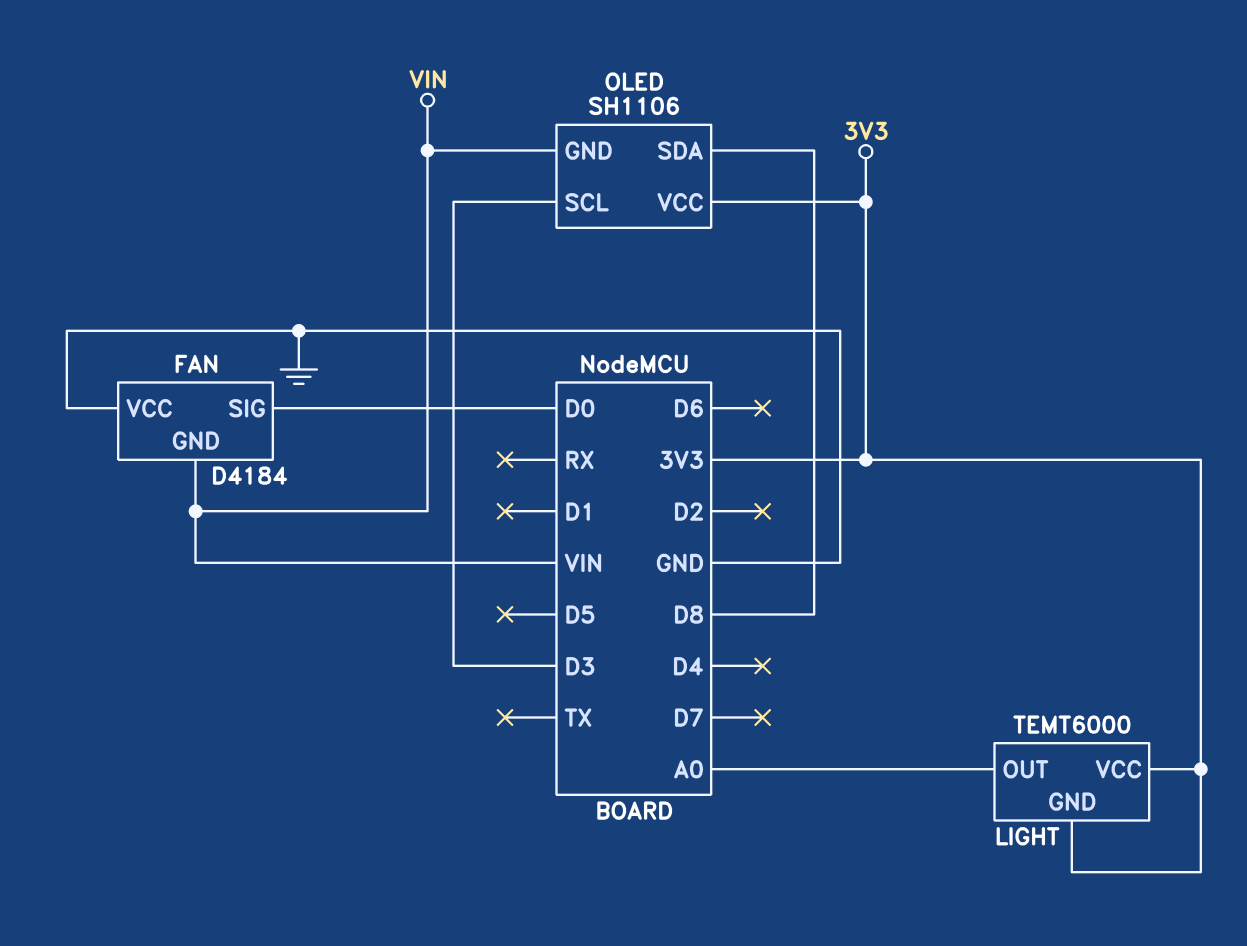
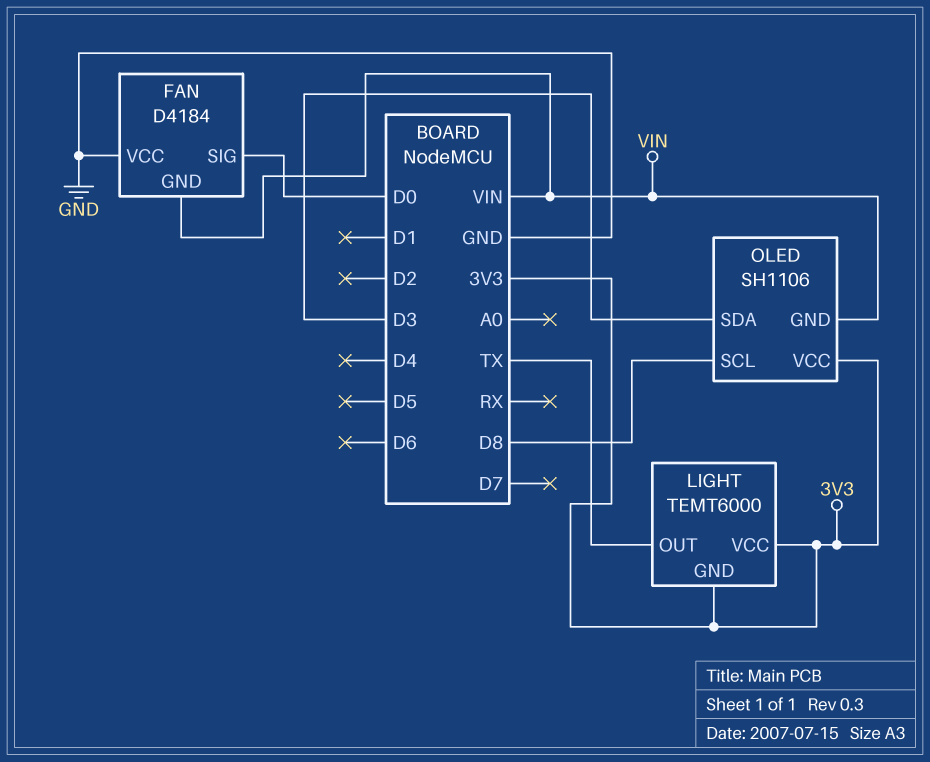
LIGHT pin OUT: A0 -> TX
OLED pin SCL: D3 -> D8
OLED pin SDA: D8 -> D3

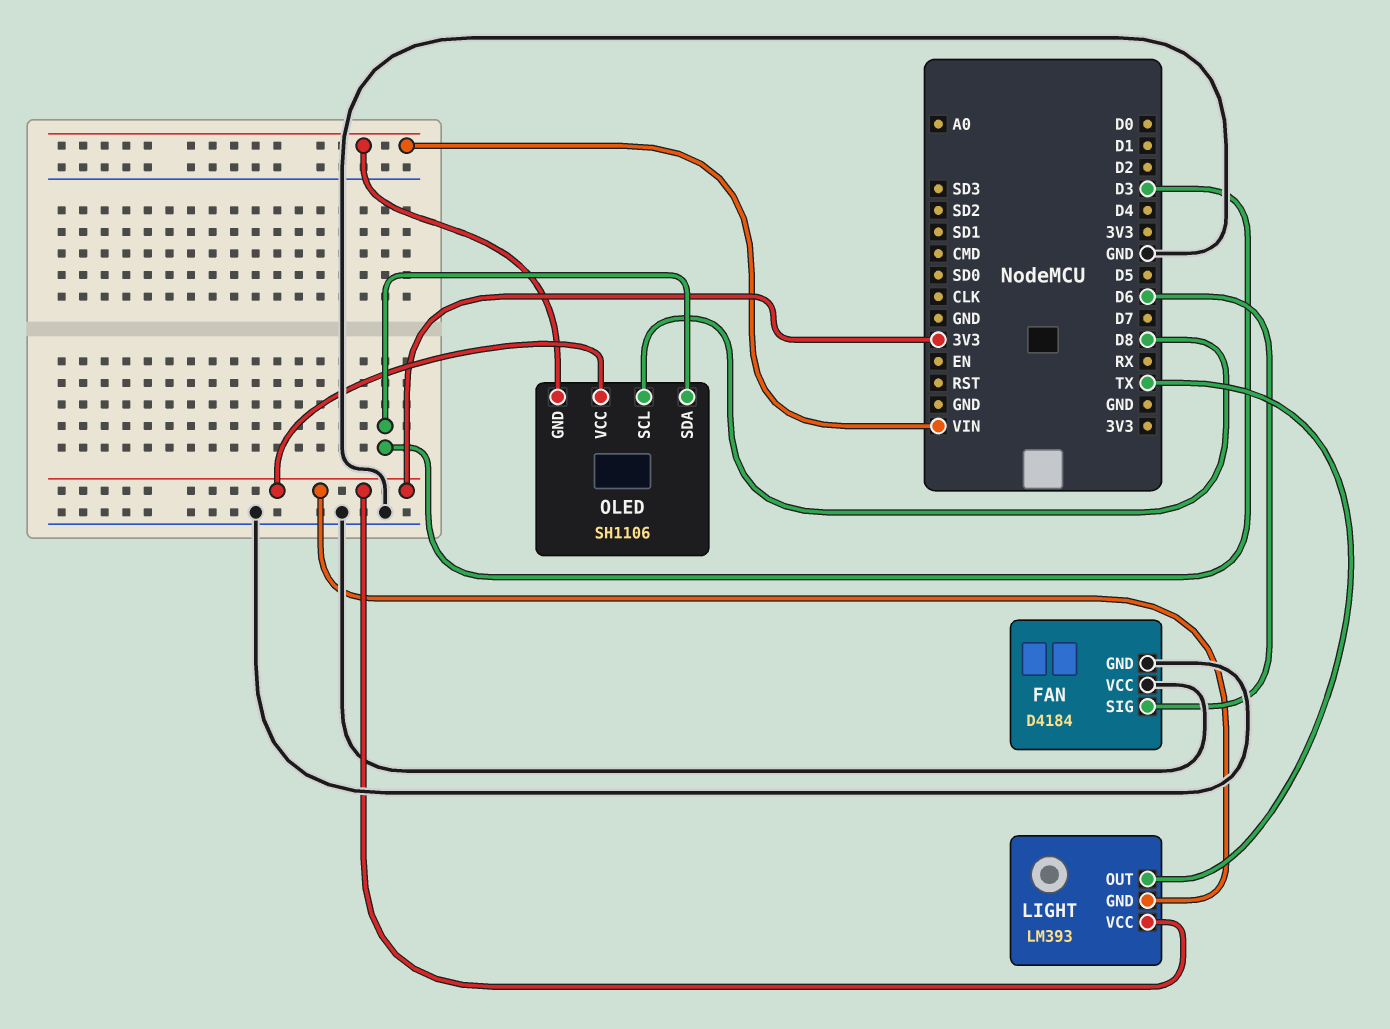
FAN pin GND: VIN -> GND
FAN pin SIG: D0 -> D6
LIGHT: TEMT6000 -> LM393

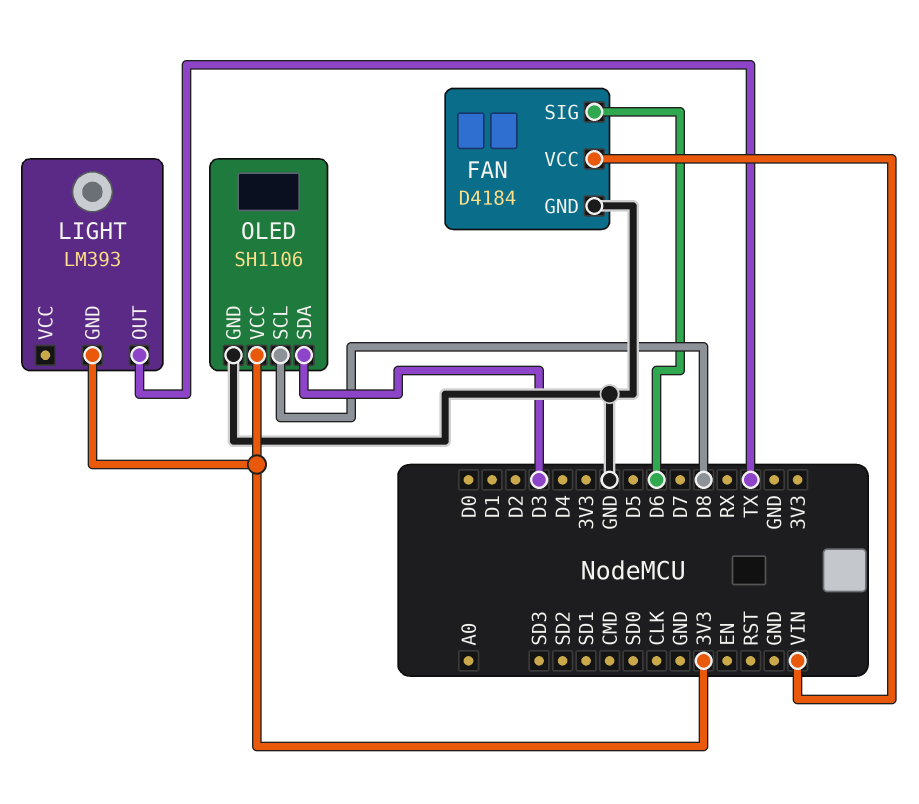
FAN pin VCC: GND -> VIN
LIGHT pin VCC: 3V3 -> none
OLED pin GND: VIN -> GND

